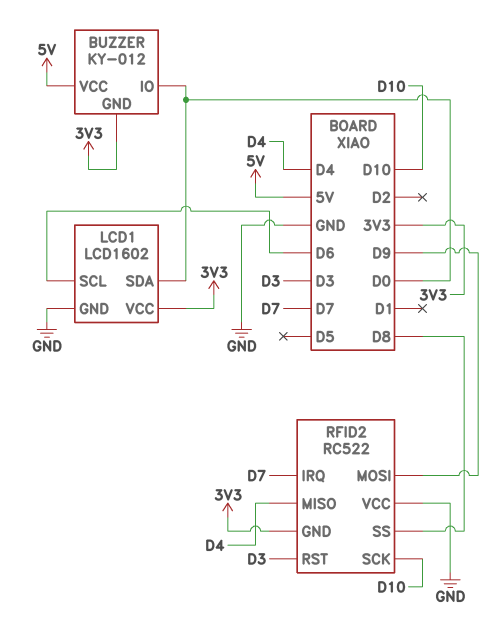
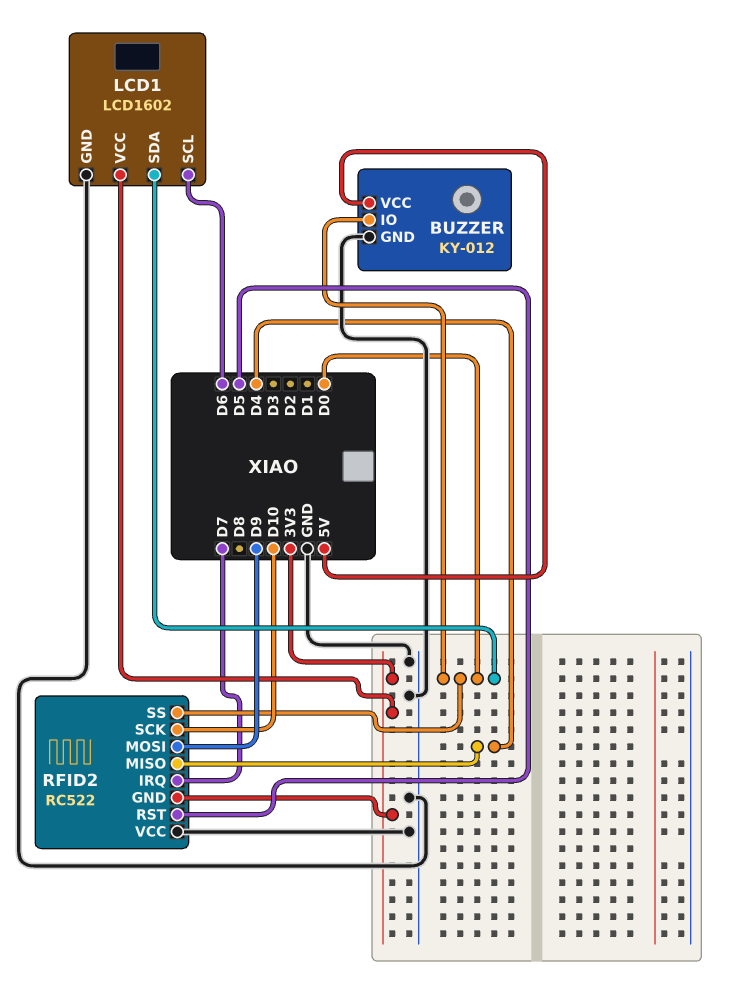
BUZZER pin GND: 3V3 -> GND
RFID2 pin RST: D3 -> D5
RFID2 pin SS: D8 -> D0

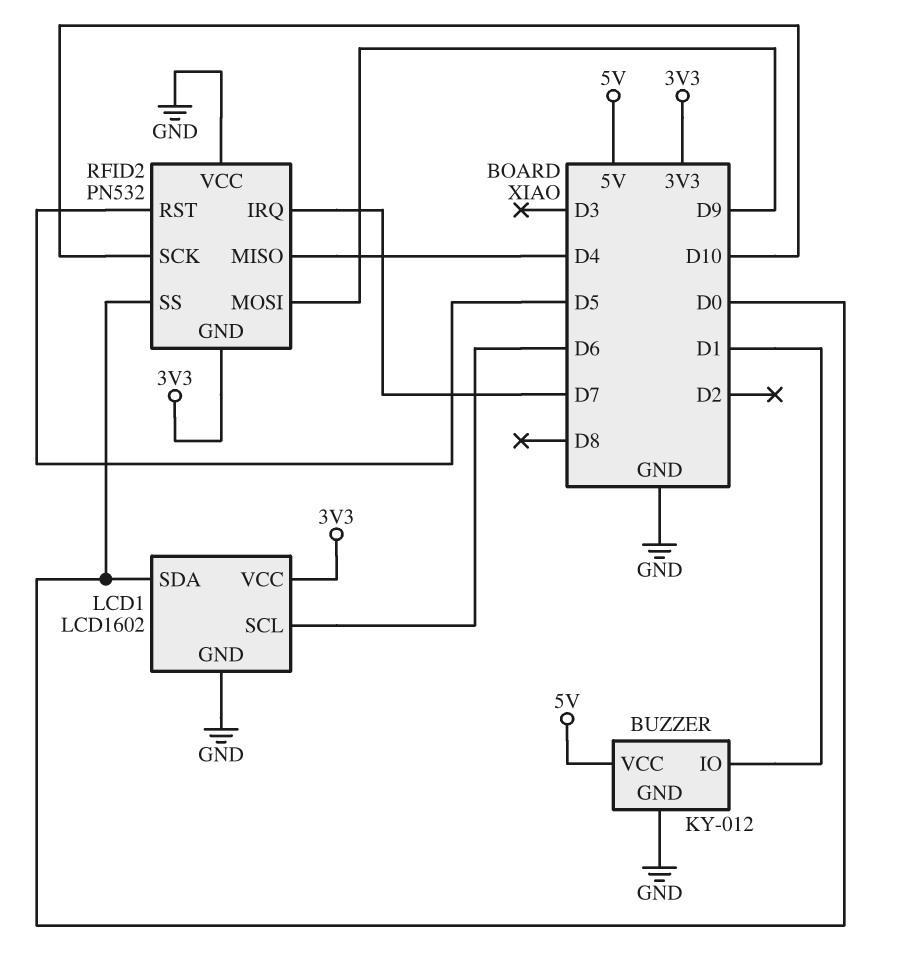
BUZZER pin IO: D0 -> D1
RFID2: RC522 -> PN532

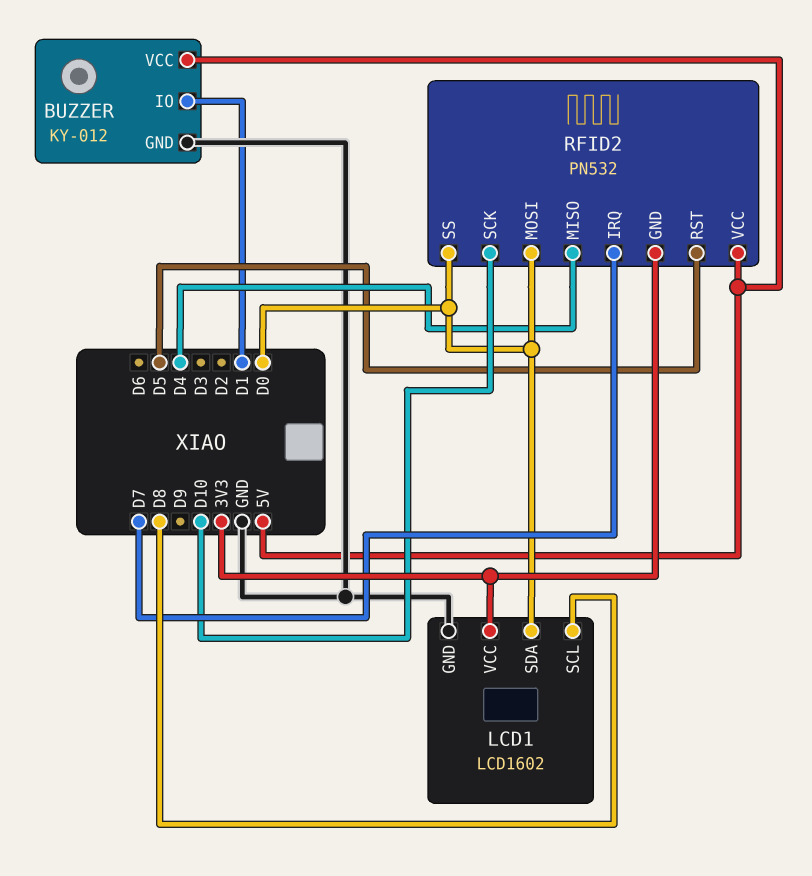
LCD1 pin SCL: D6 -> D8
RFID2 pin MOSI: D9 -> D0
RFID2 pin VCC: GND -> 5V

